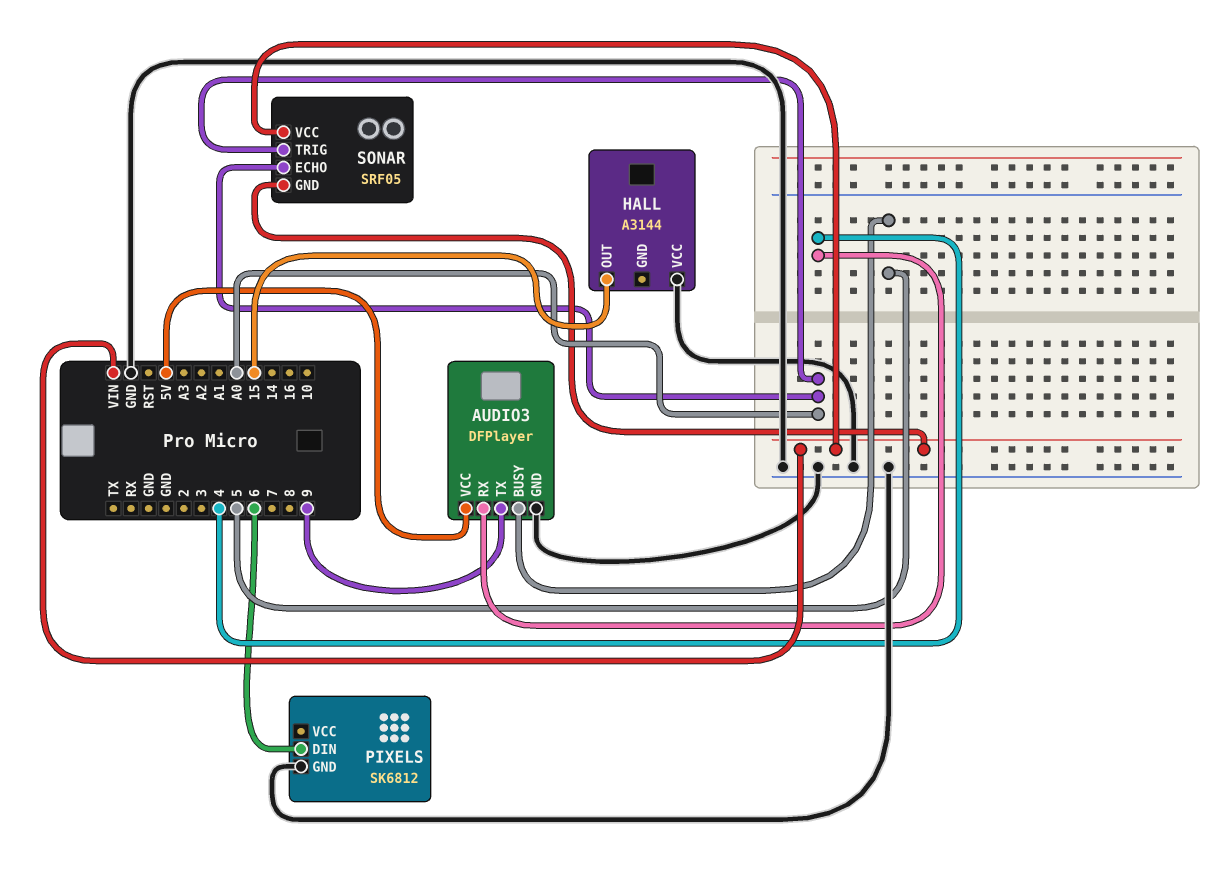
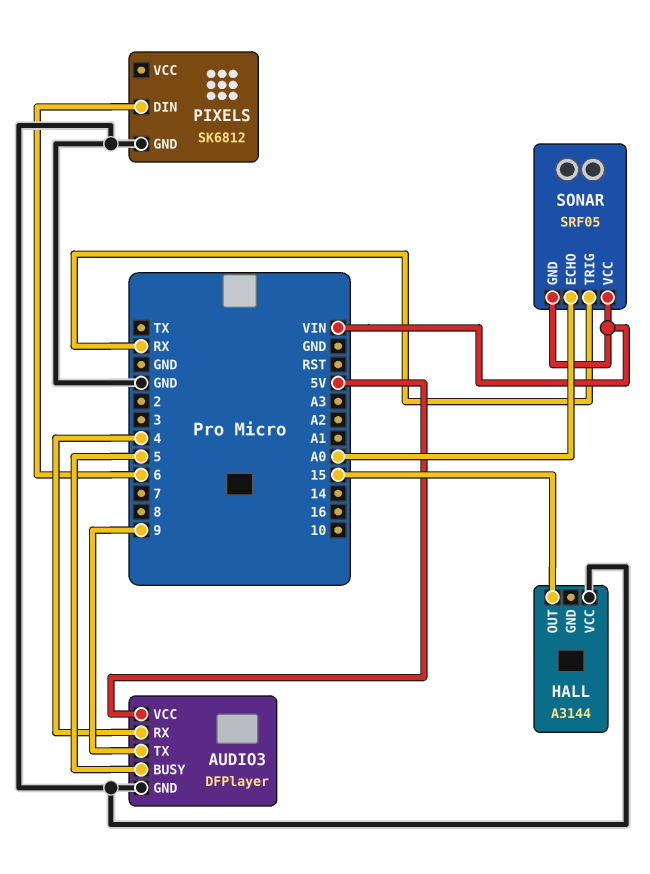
SONAR pin TRIG: A0 -> RX

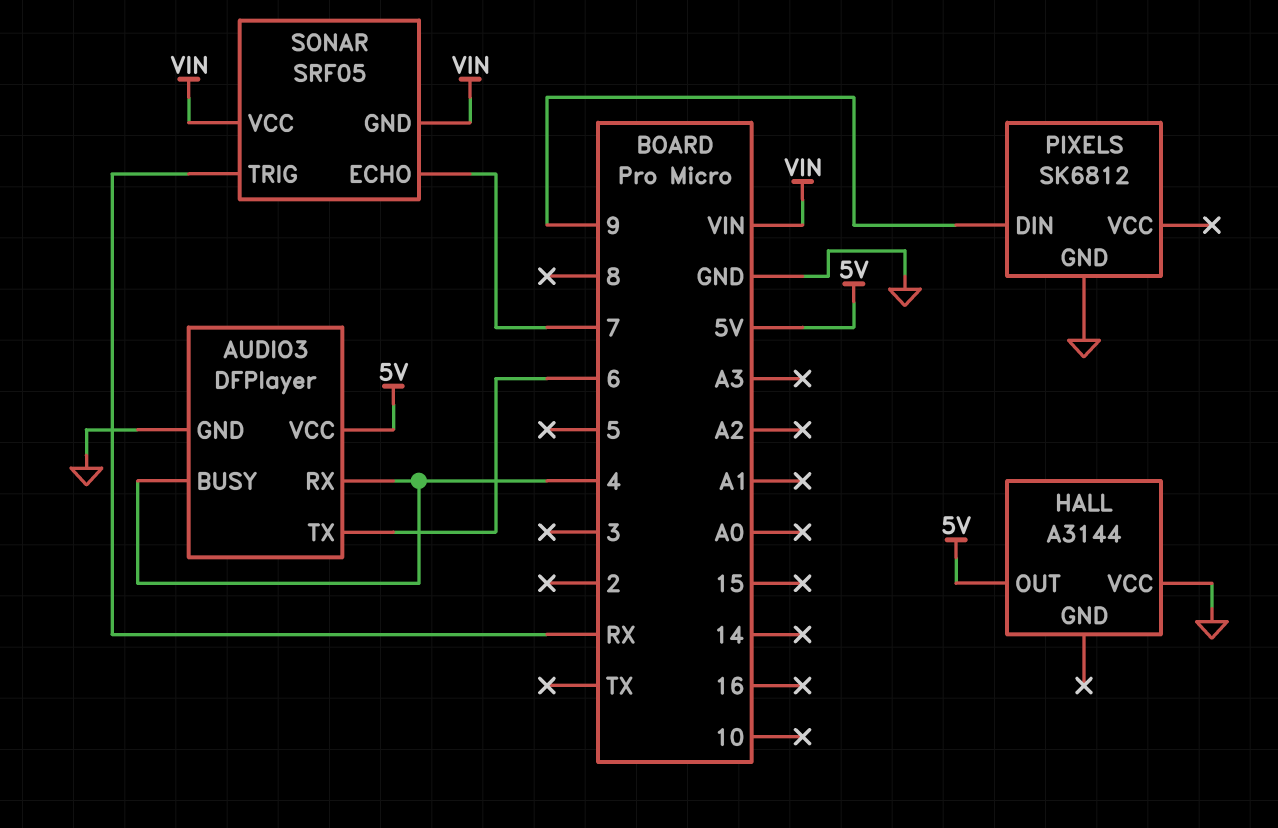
AUDIO3 pin BUSY: 5 -> 4
AUDIO3 pin TX: 9 -> 6
HALL pin OUT: 15 -> 5V
PIXELS pin DIN: 6 -> 9
SONAR pin ECHO: A0 -> 7

